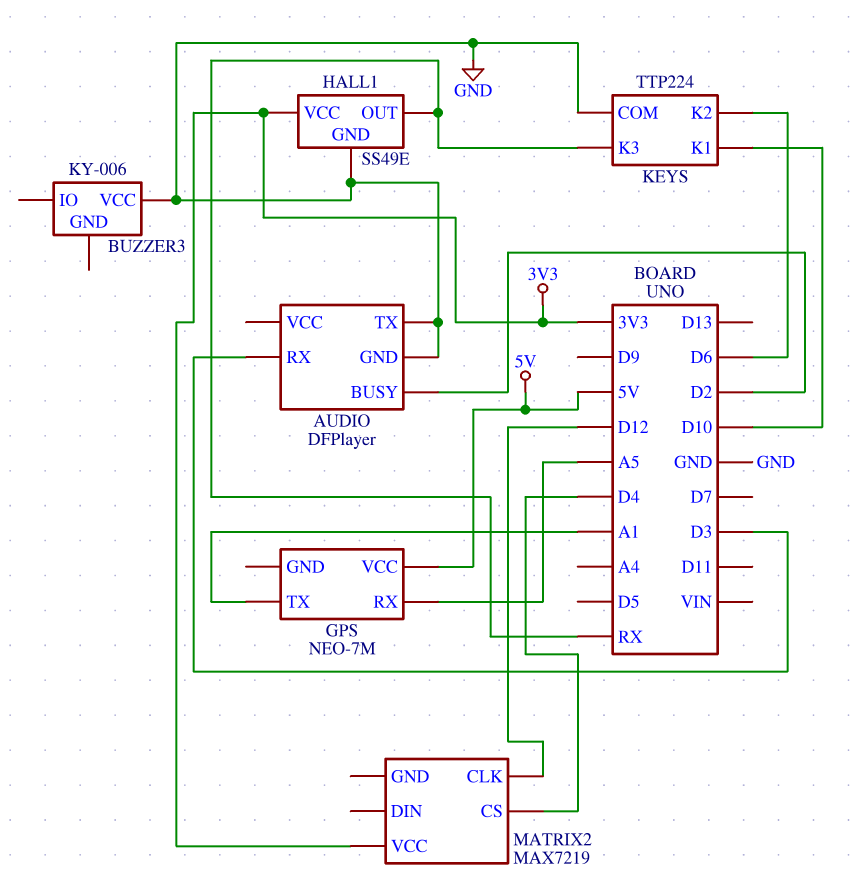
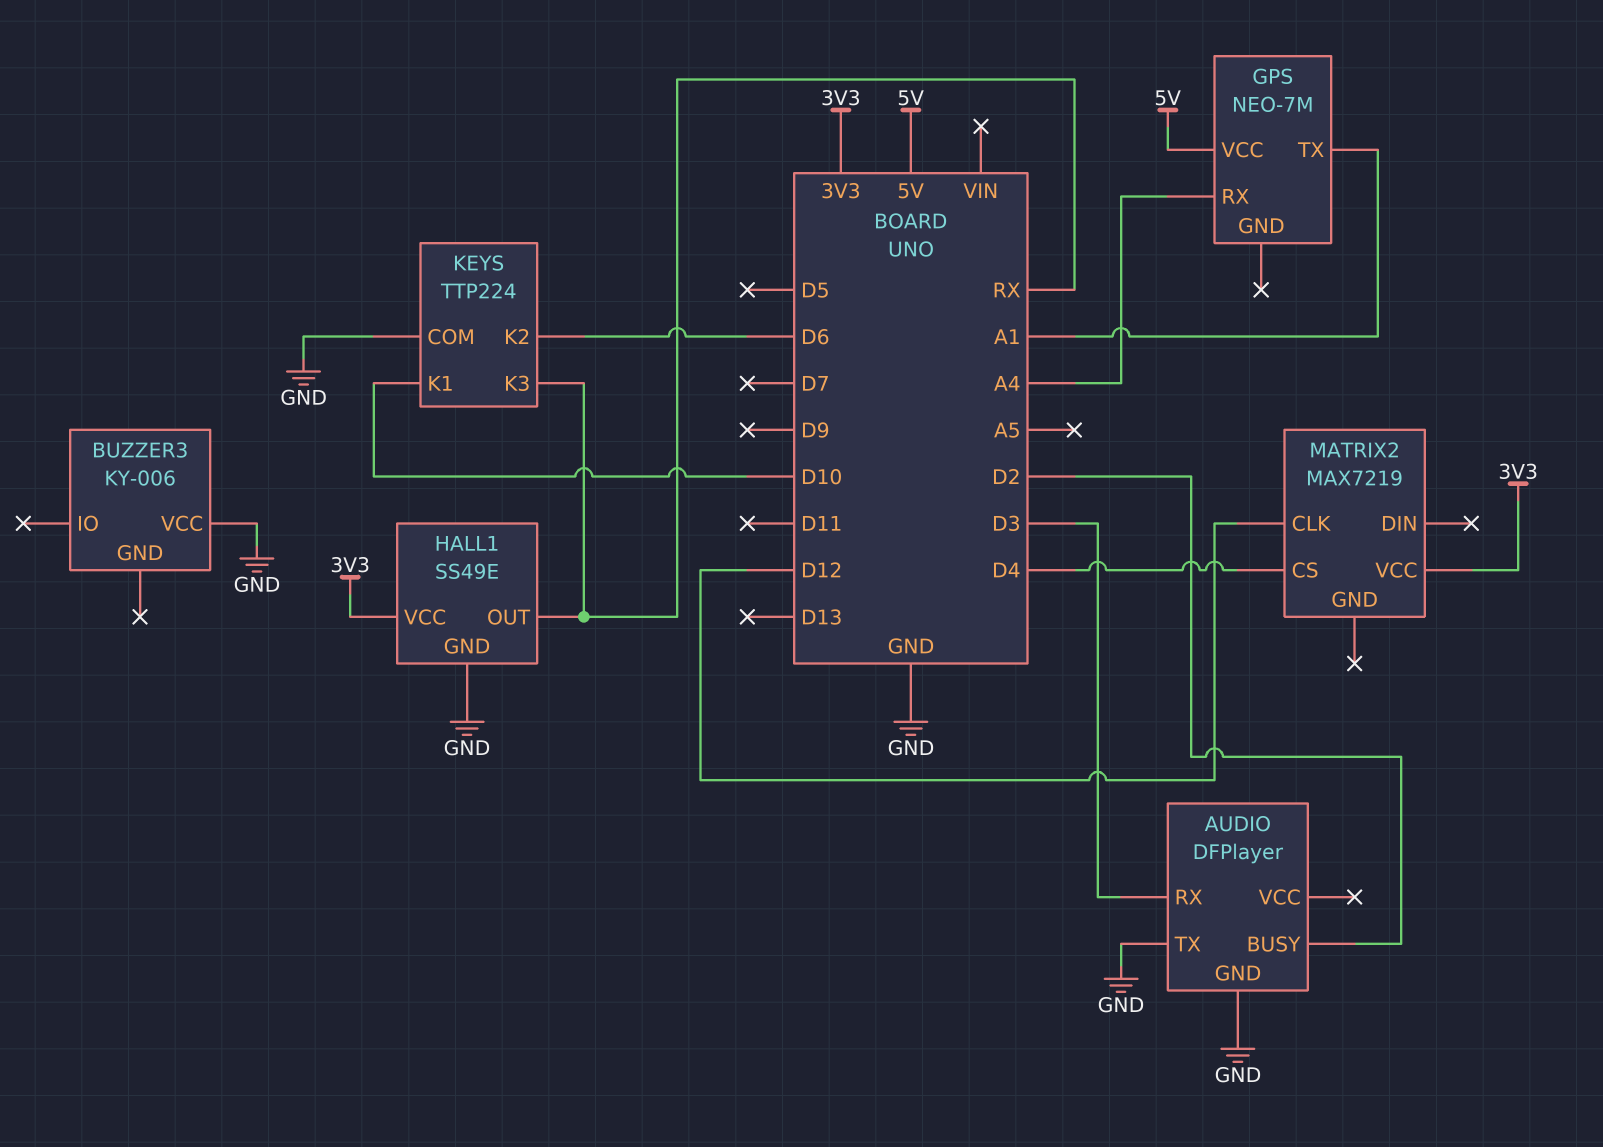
GPS pin RX: A5 -> A4

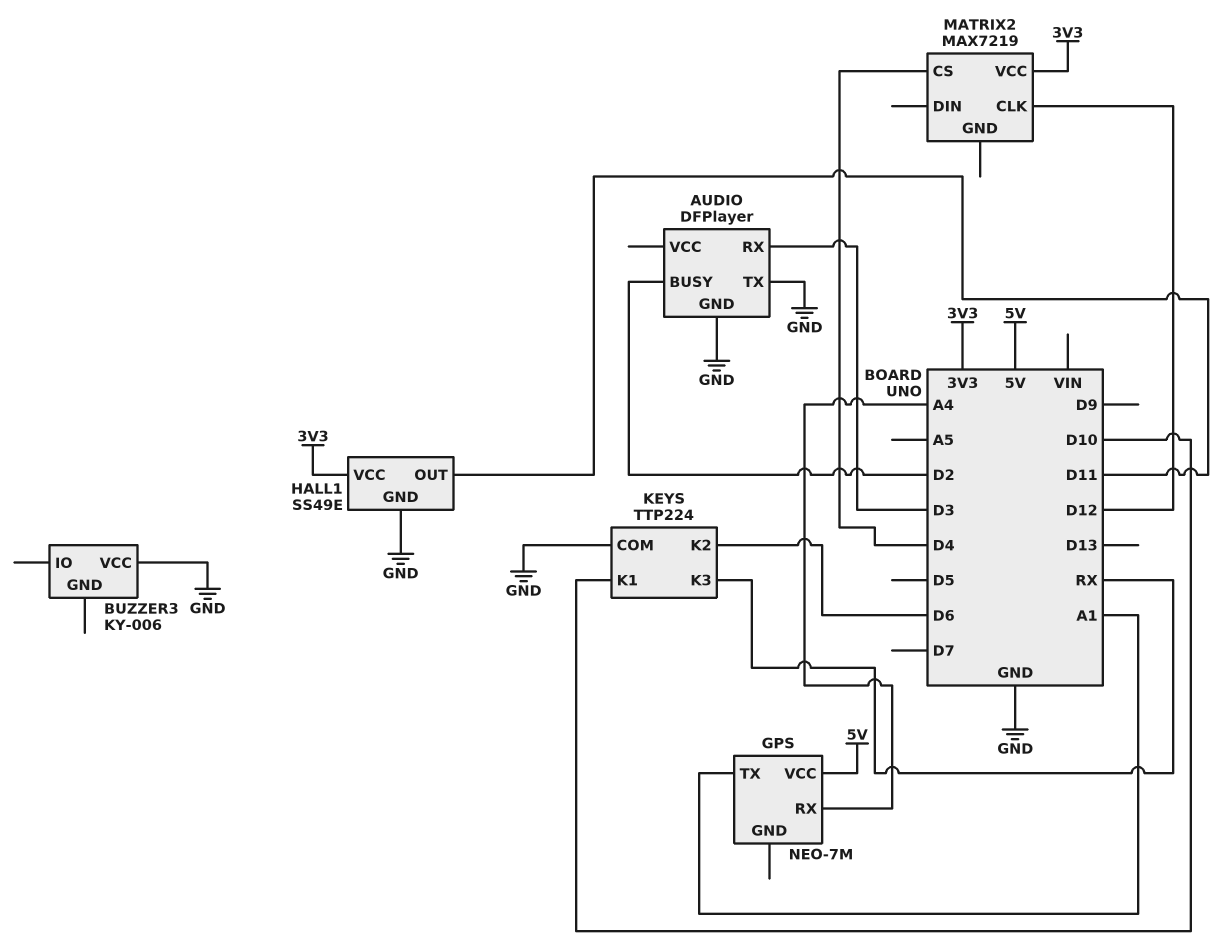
HALL1 pin OUT: RX -> D11

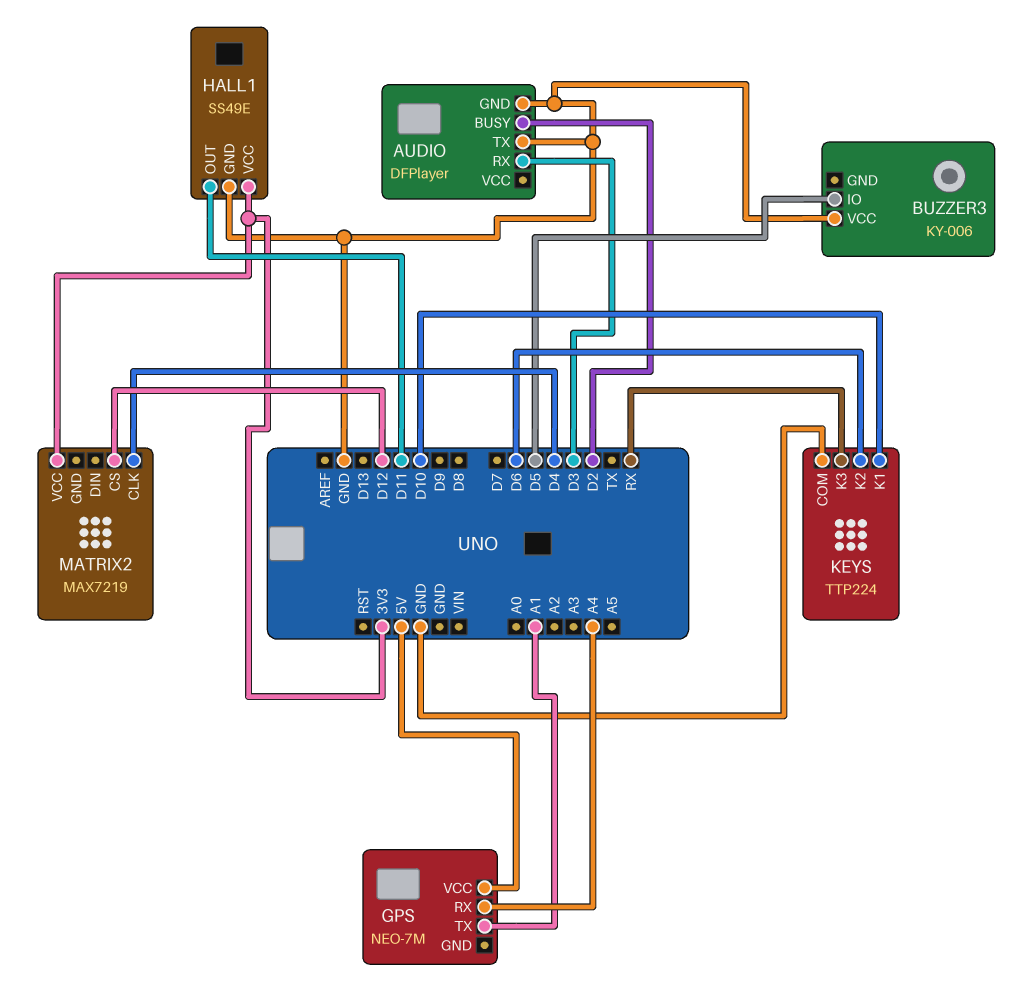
BUZZER3 pin IO: none -> D5
MATRIX2 pin CLK: D12 -> D4
MATRIX2 pin CS: D4 -> D12

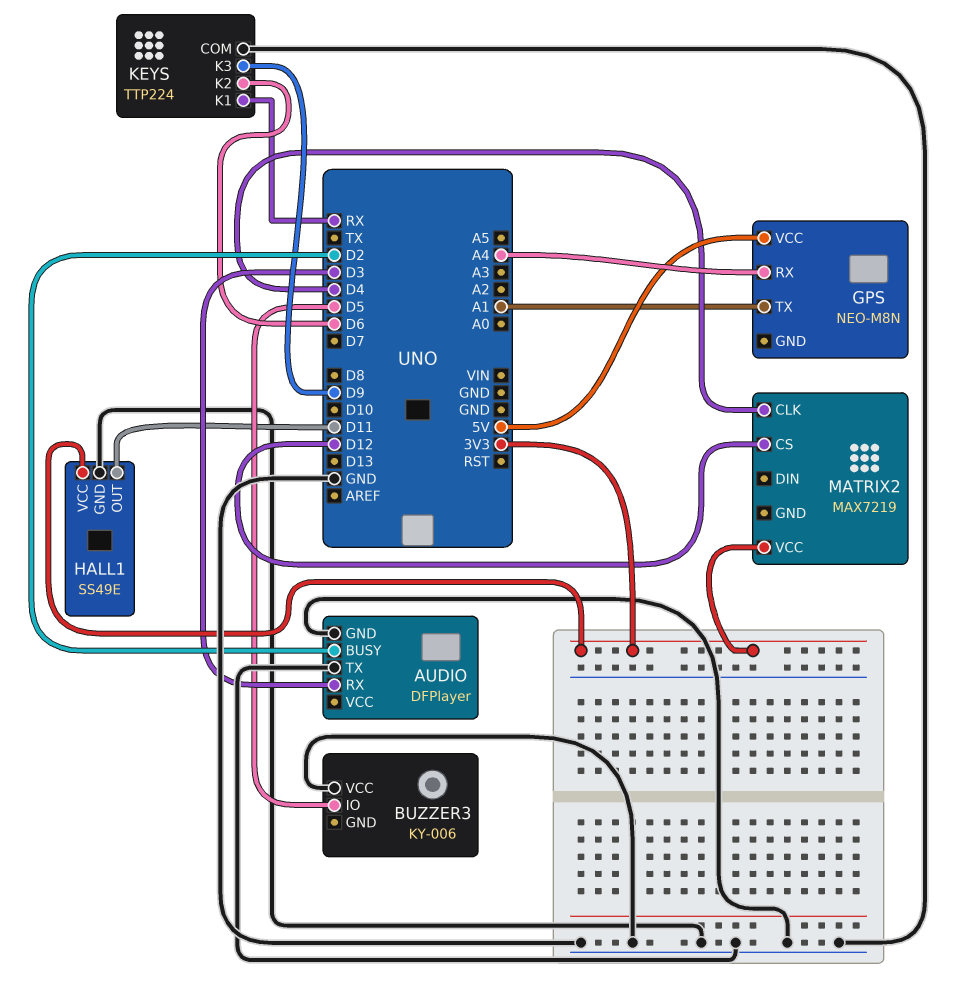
GPS: NEO-7M -> NEO-M8N
KEYS pin K1: D10 -> RX
KEYS pin K3: RX -> D9

